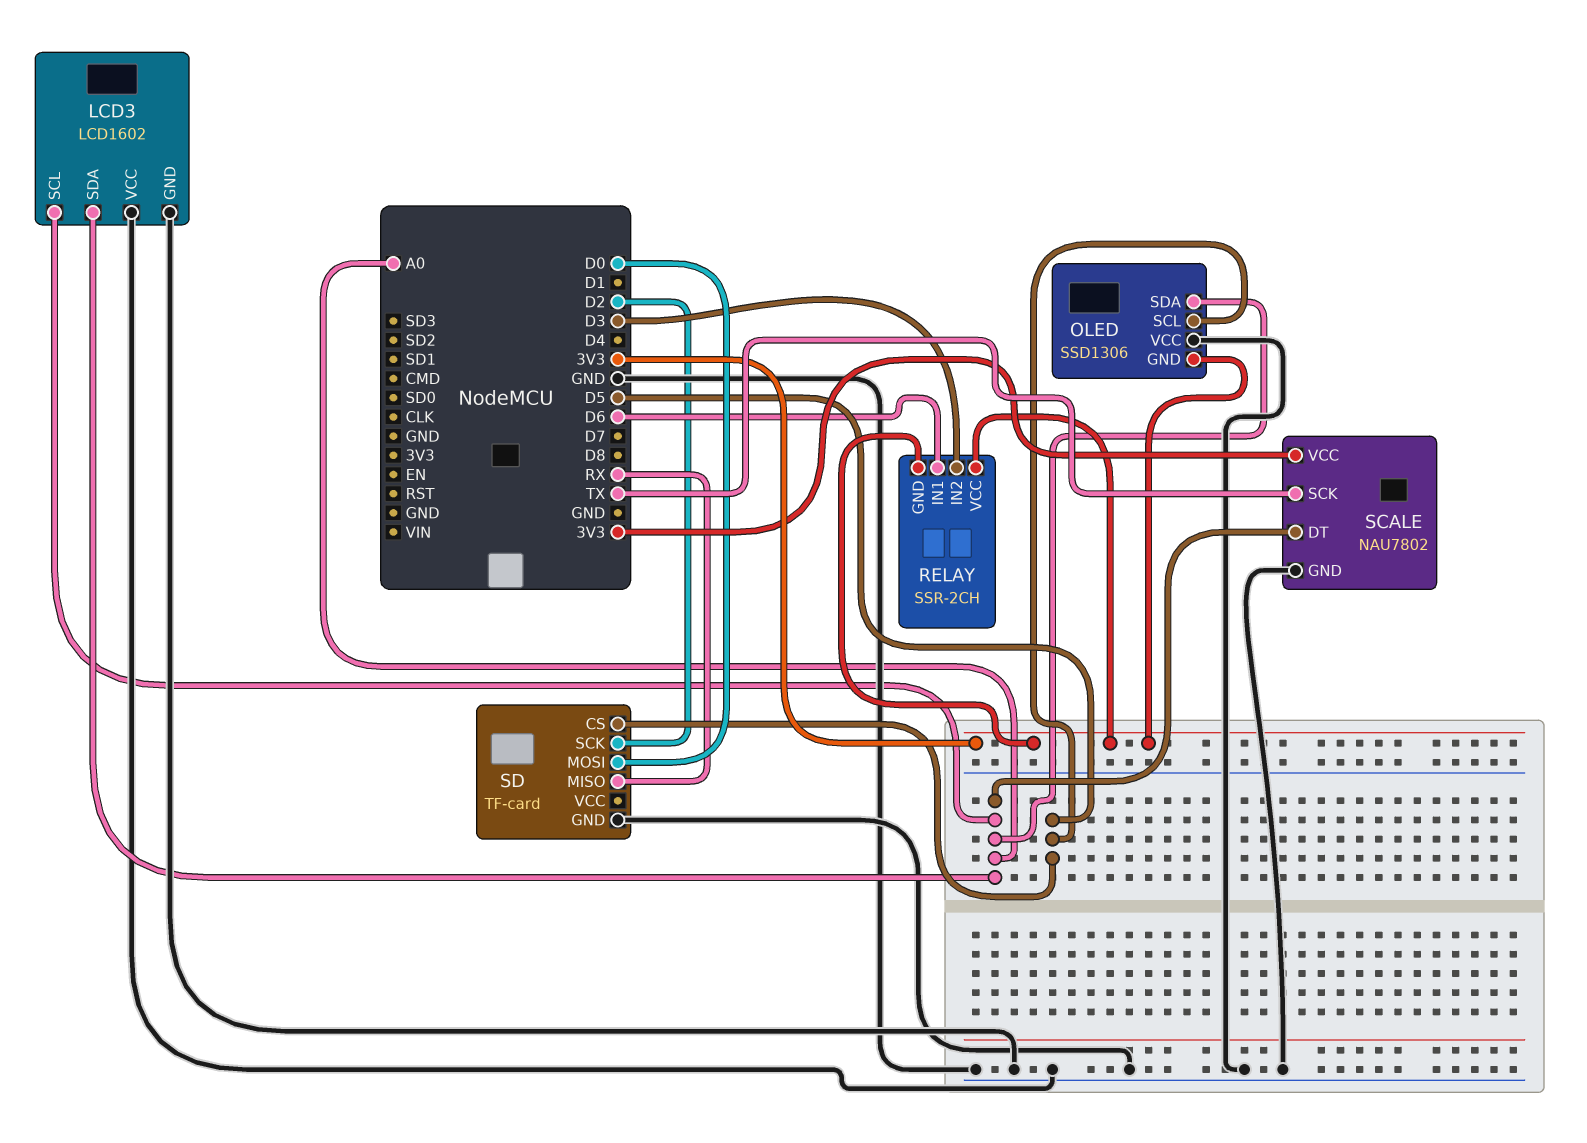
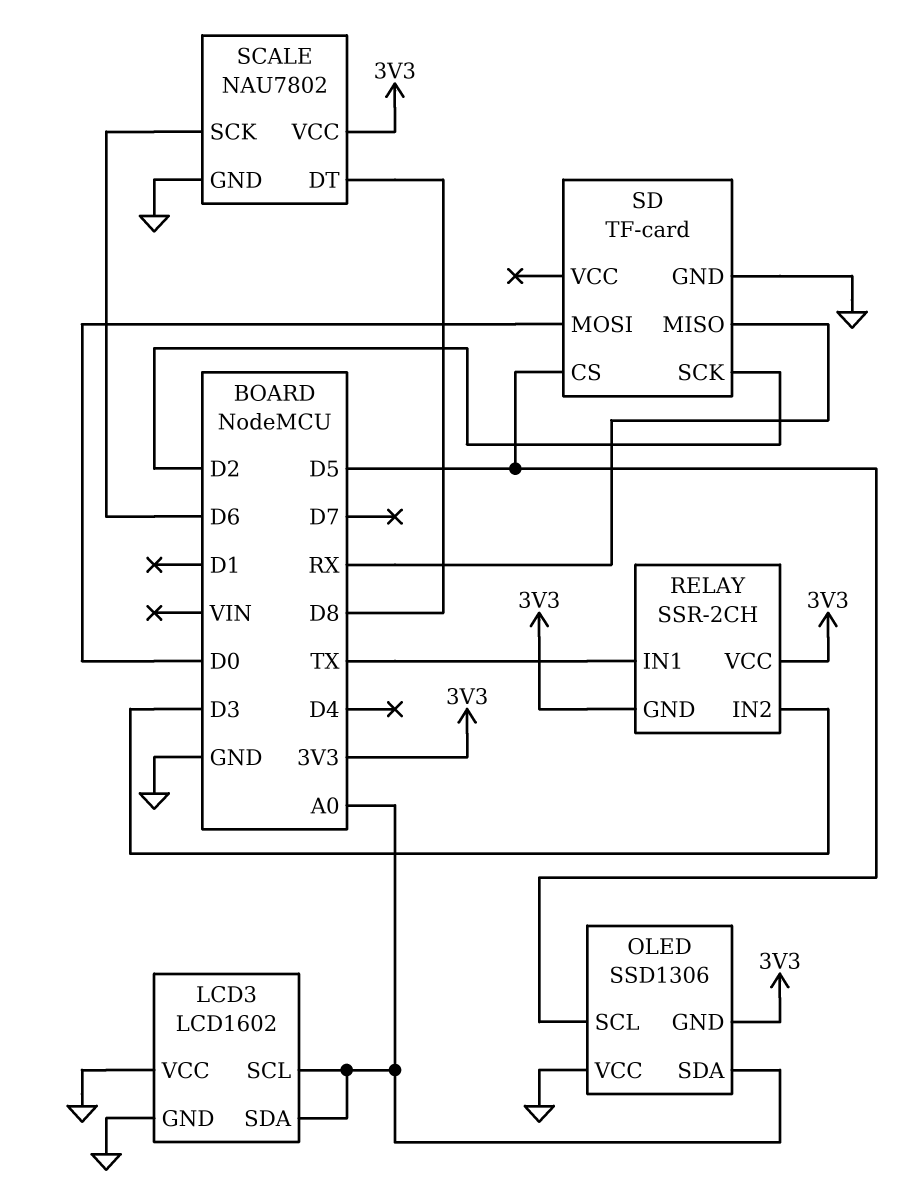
RELAY pin IN1: D6 -> TX
SCALE pin DT: A0 -> D8
SCALE pin SCK: TX -> D6

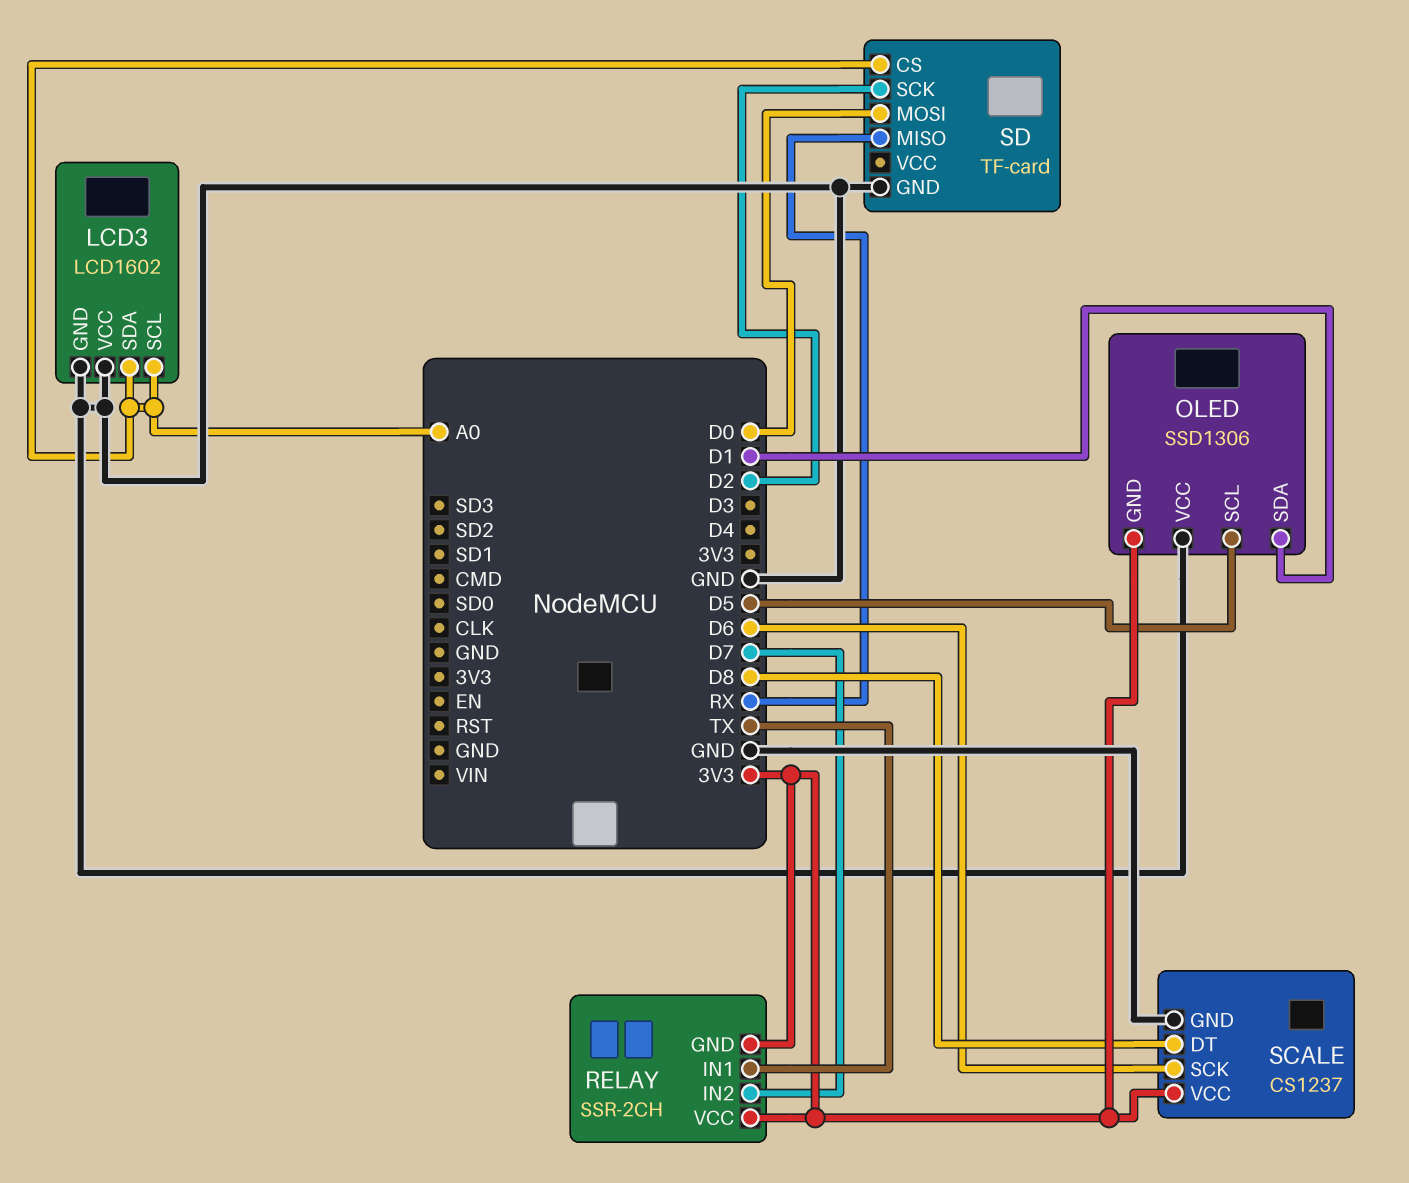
OLED pin SDA: A0 -> D1
RELAY pin IN2: D3 -> D7
SCALE: NAU7802 -> CS1237
SD pin CS: D5 -> A0

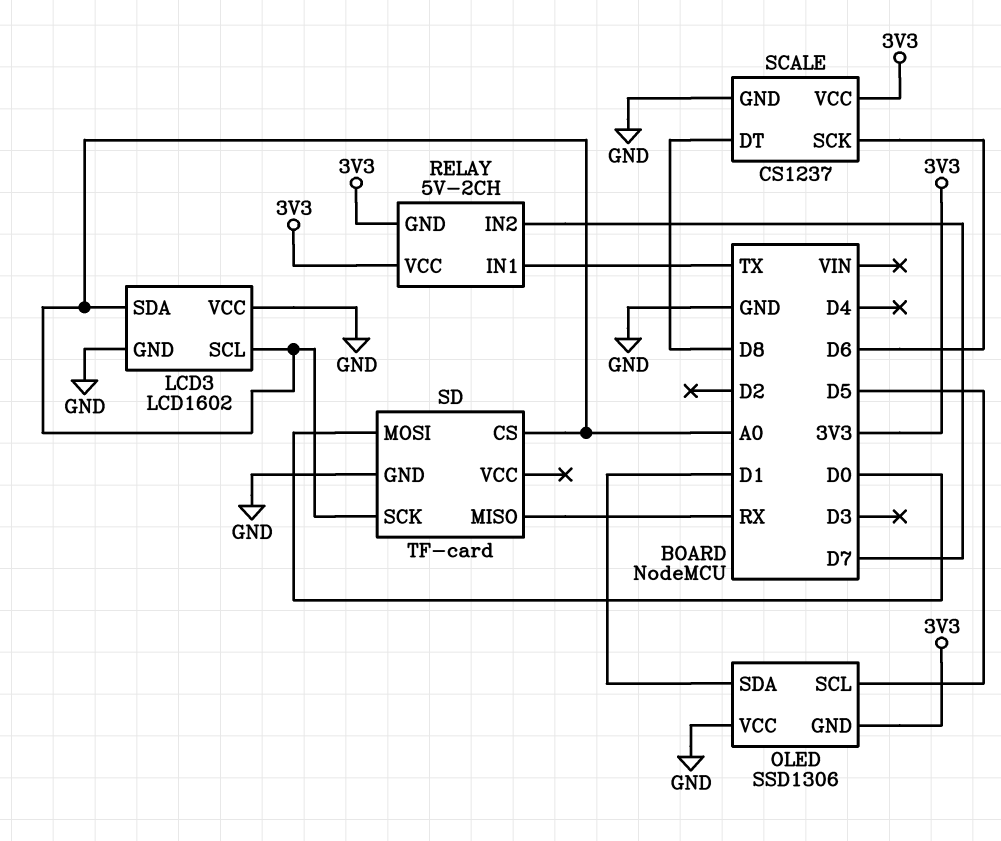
RELAY: SSR-2CH -> 5V-2CH
SD pin SCK: D2 -> A0

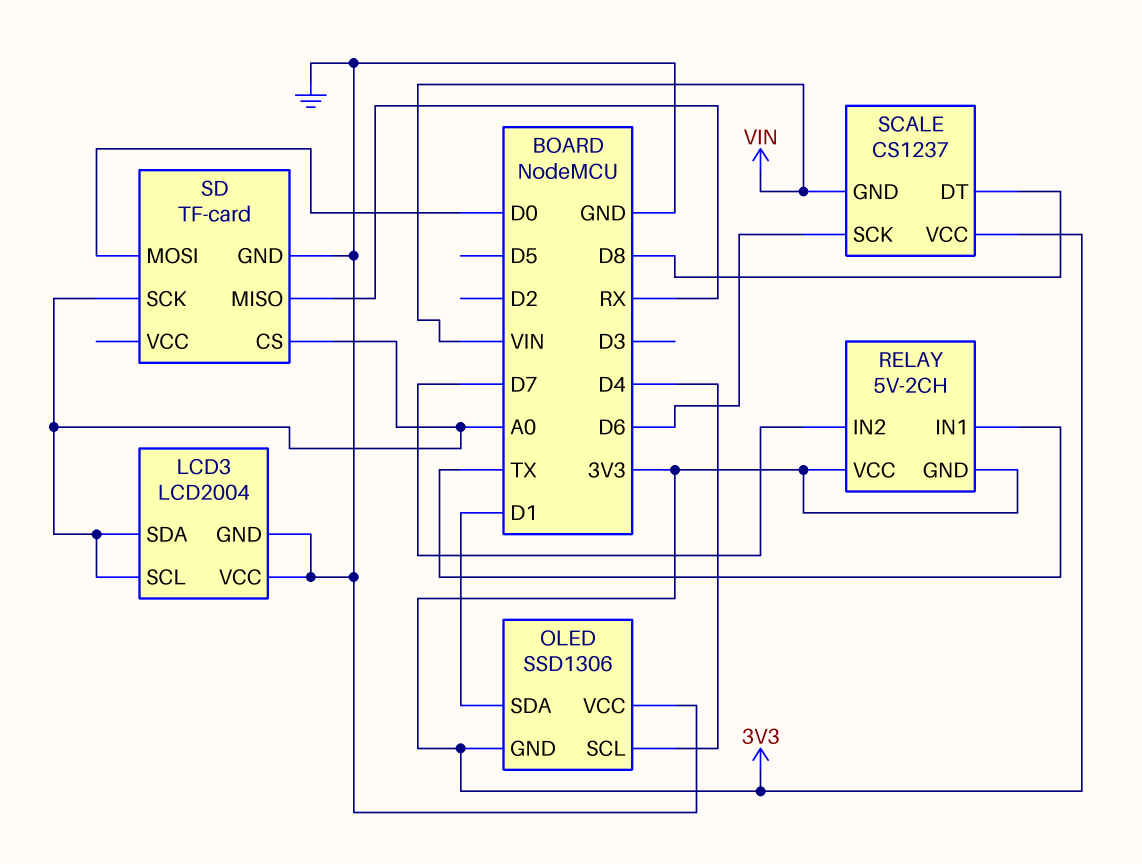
LCD3: LCD1602 -> LCD2004
OLED pin SCL: D5 -> D4
SCALE pin GND: GND -> VIN

